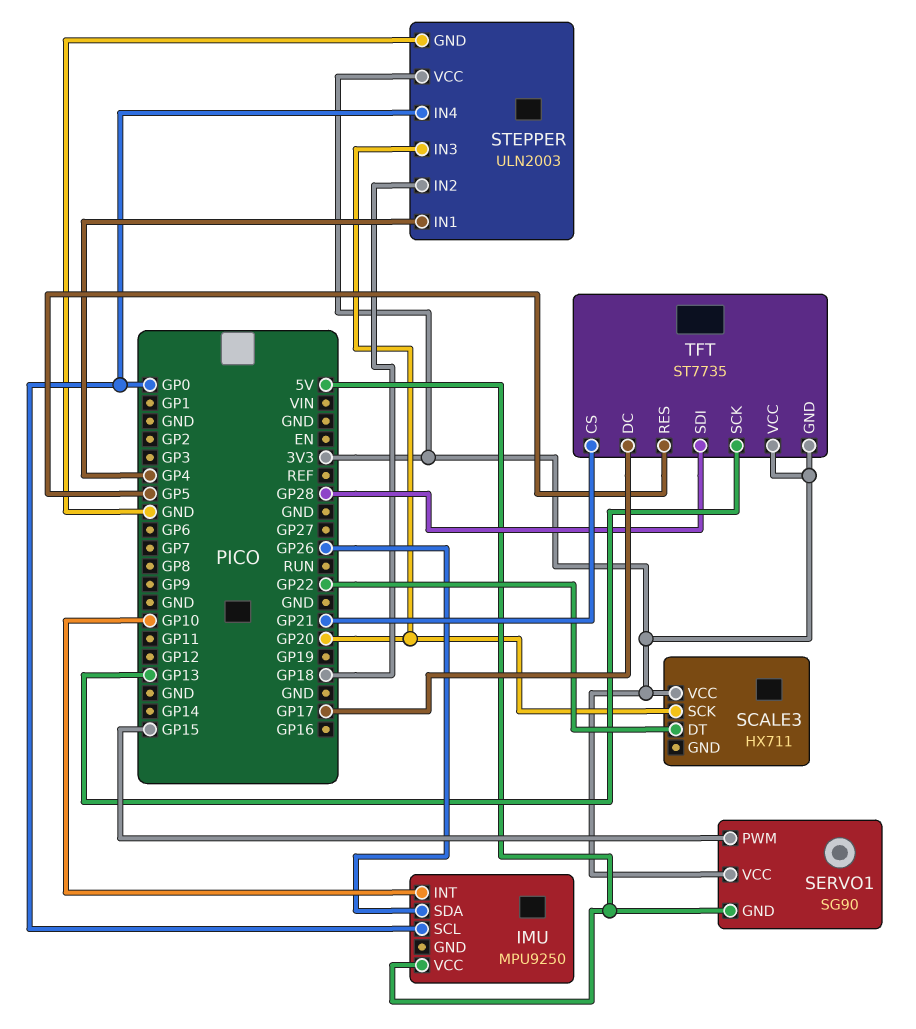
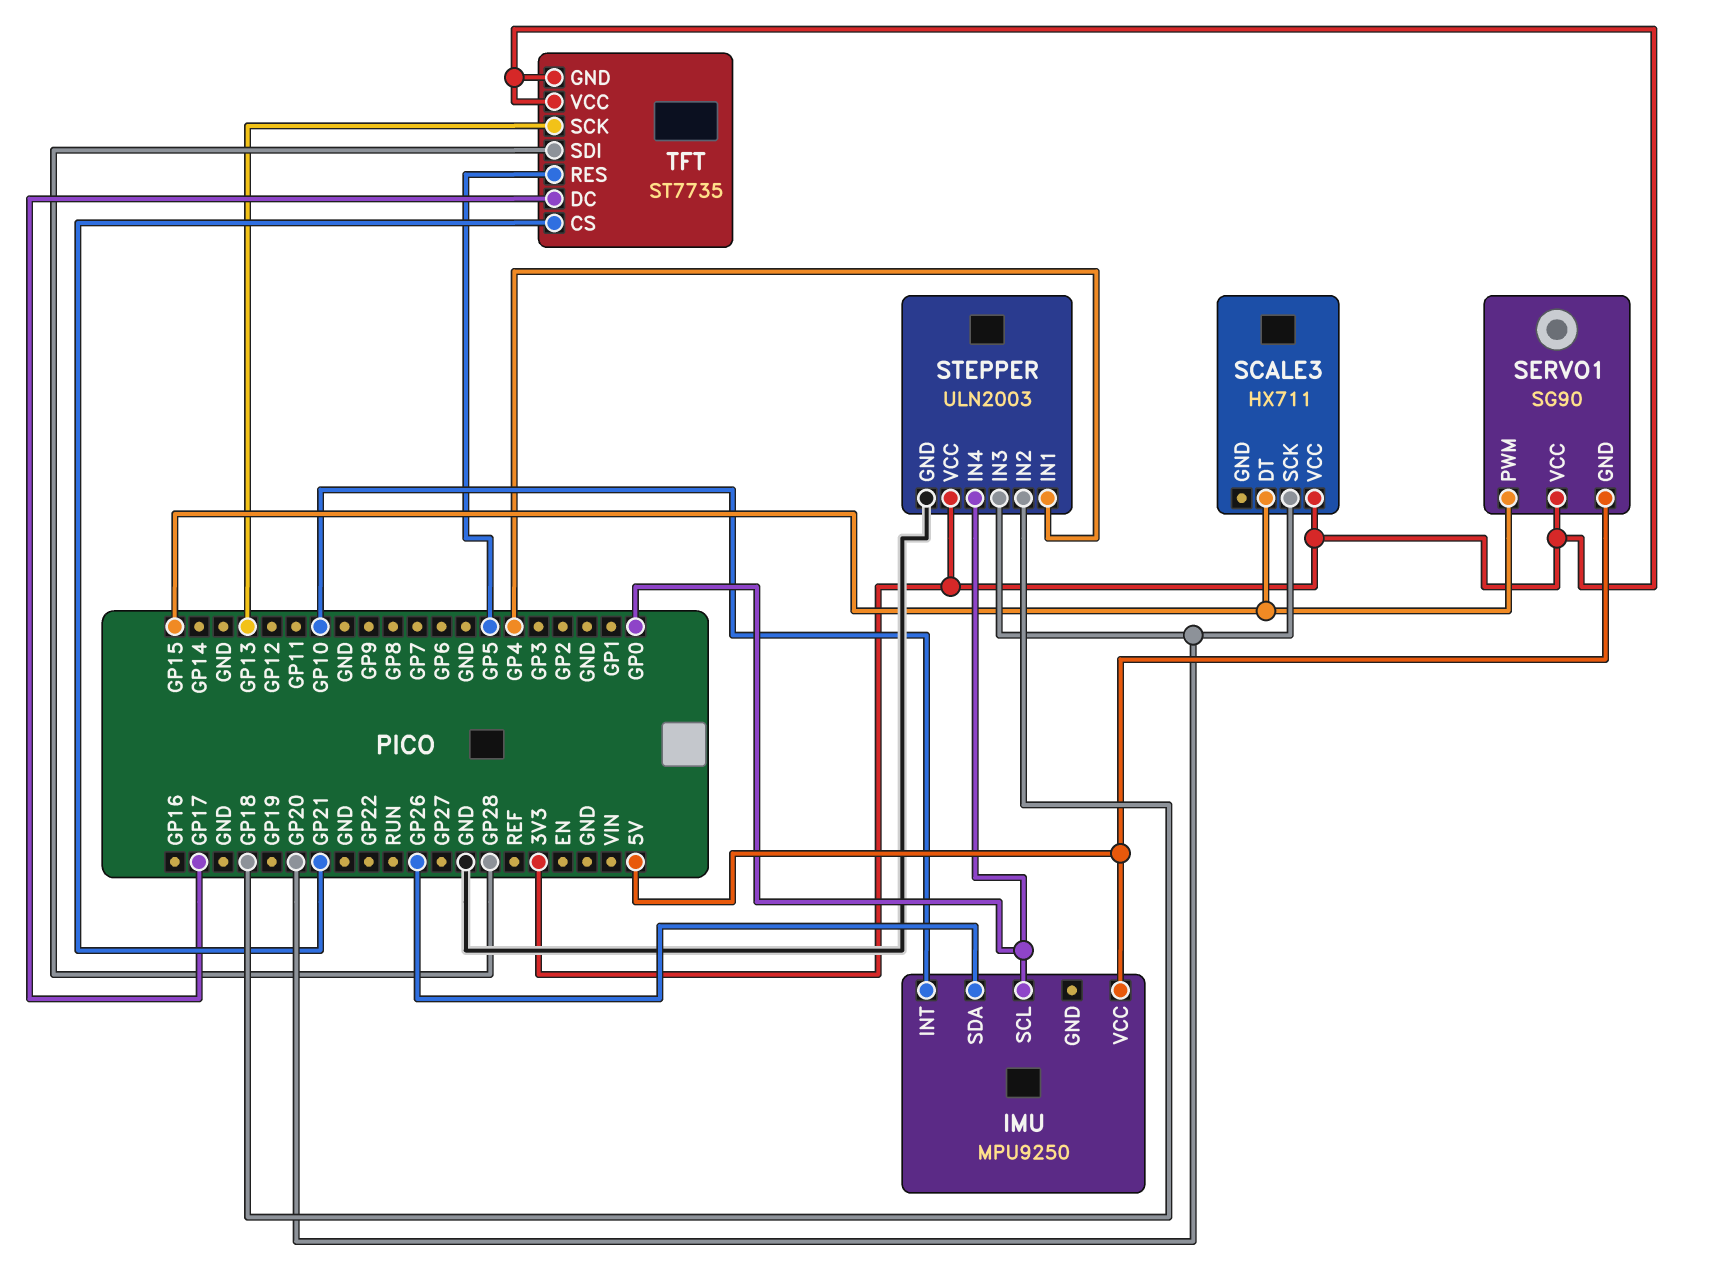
SCALE3 pin DT: GP22 -> GP15

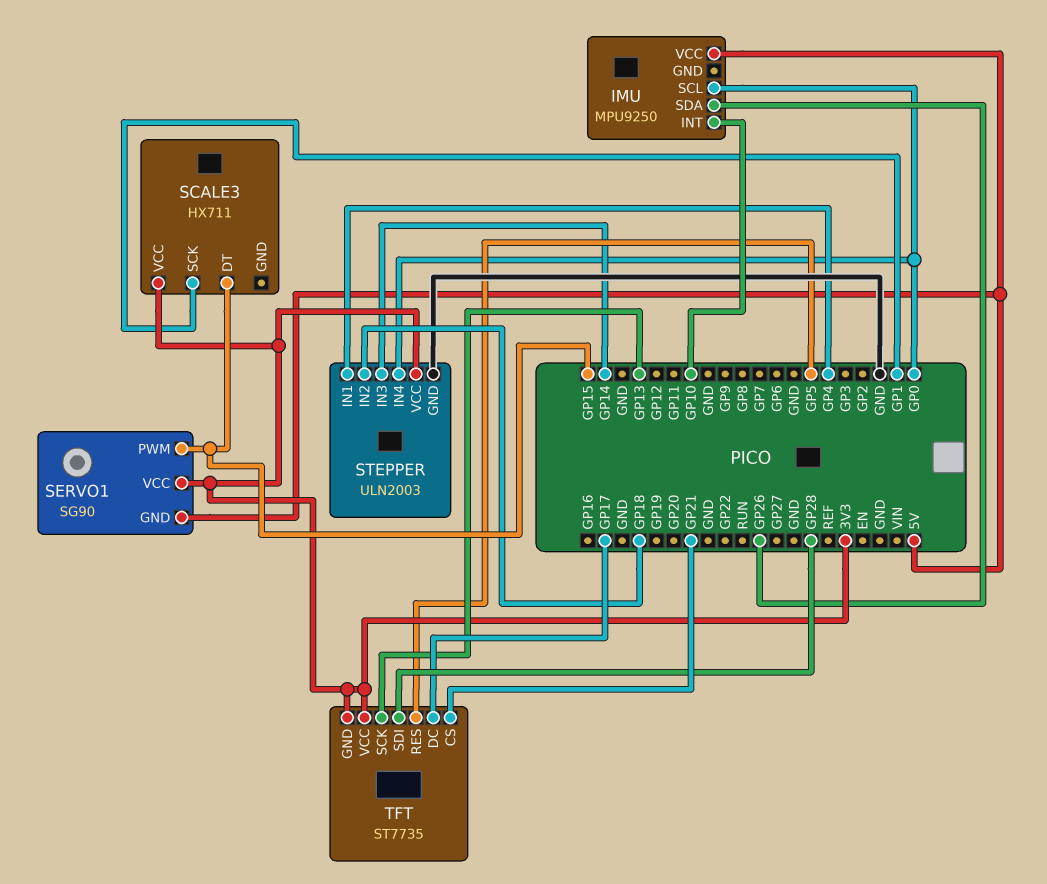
SCALE3 pin SCK: GP20 -> GP1
STEPPER pin IN3: GP20 -> GP14

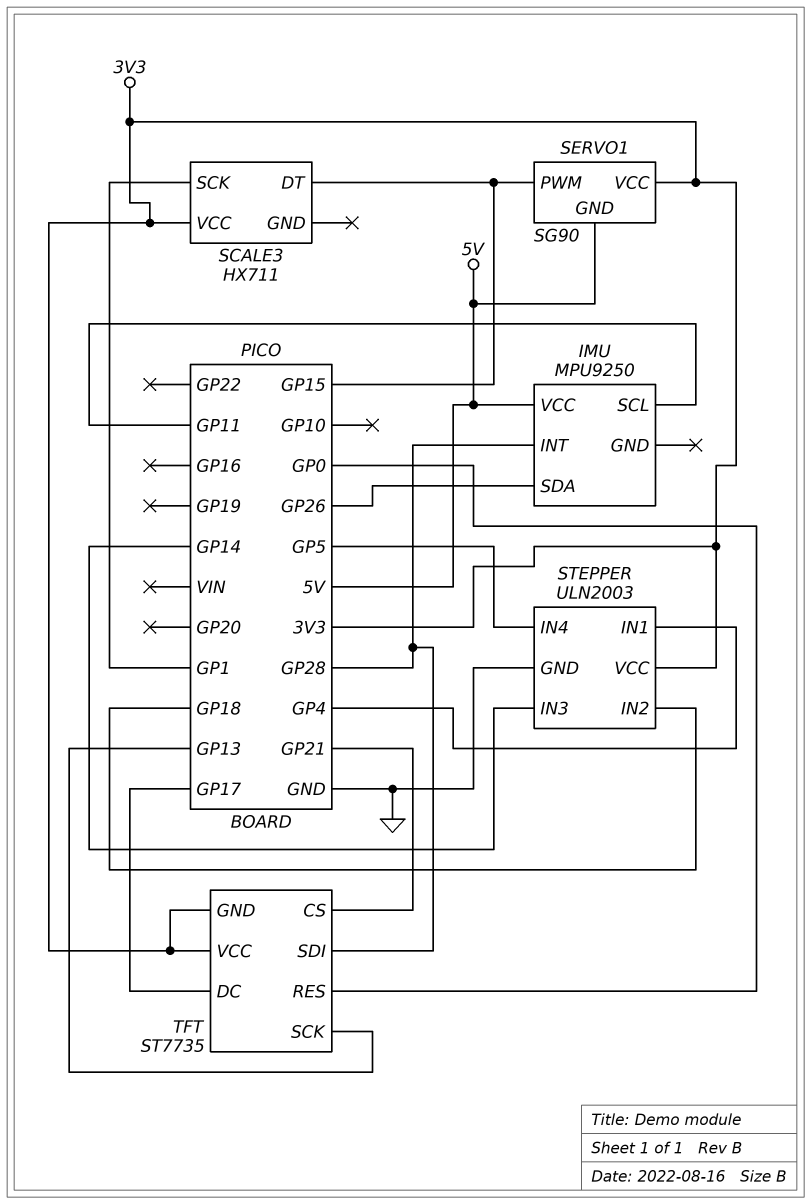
IMU pin INT: GP10 -> GP28
IMU pin SCL: GP0 -> GP11
STEPPER pin IN4: GP0 -> GP5
TFT pin RES: GP5 -> GP0

